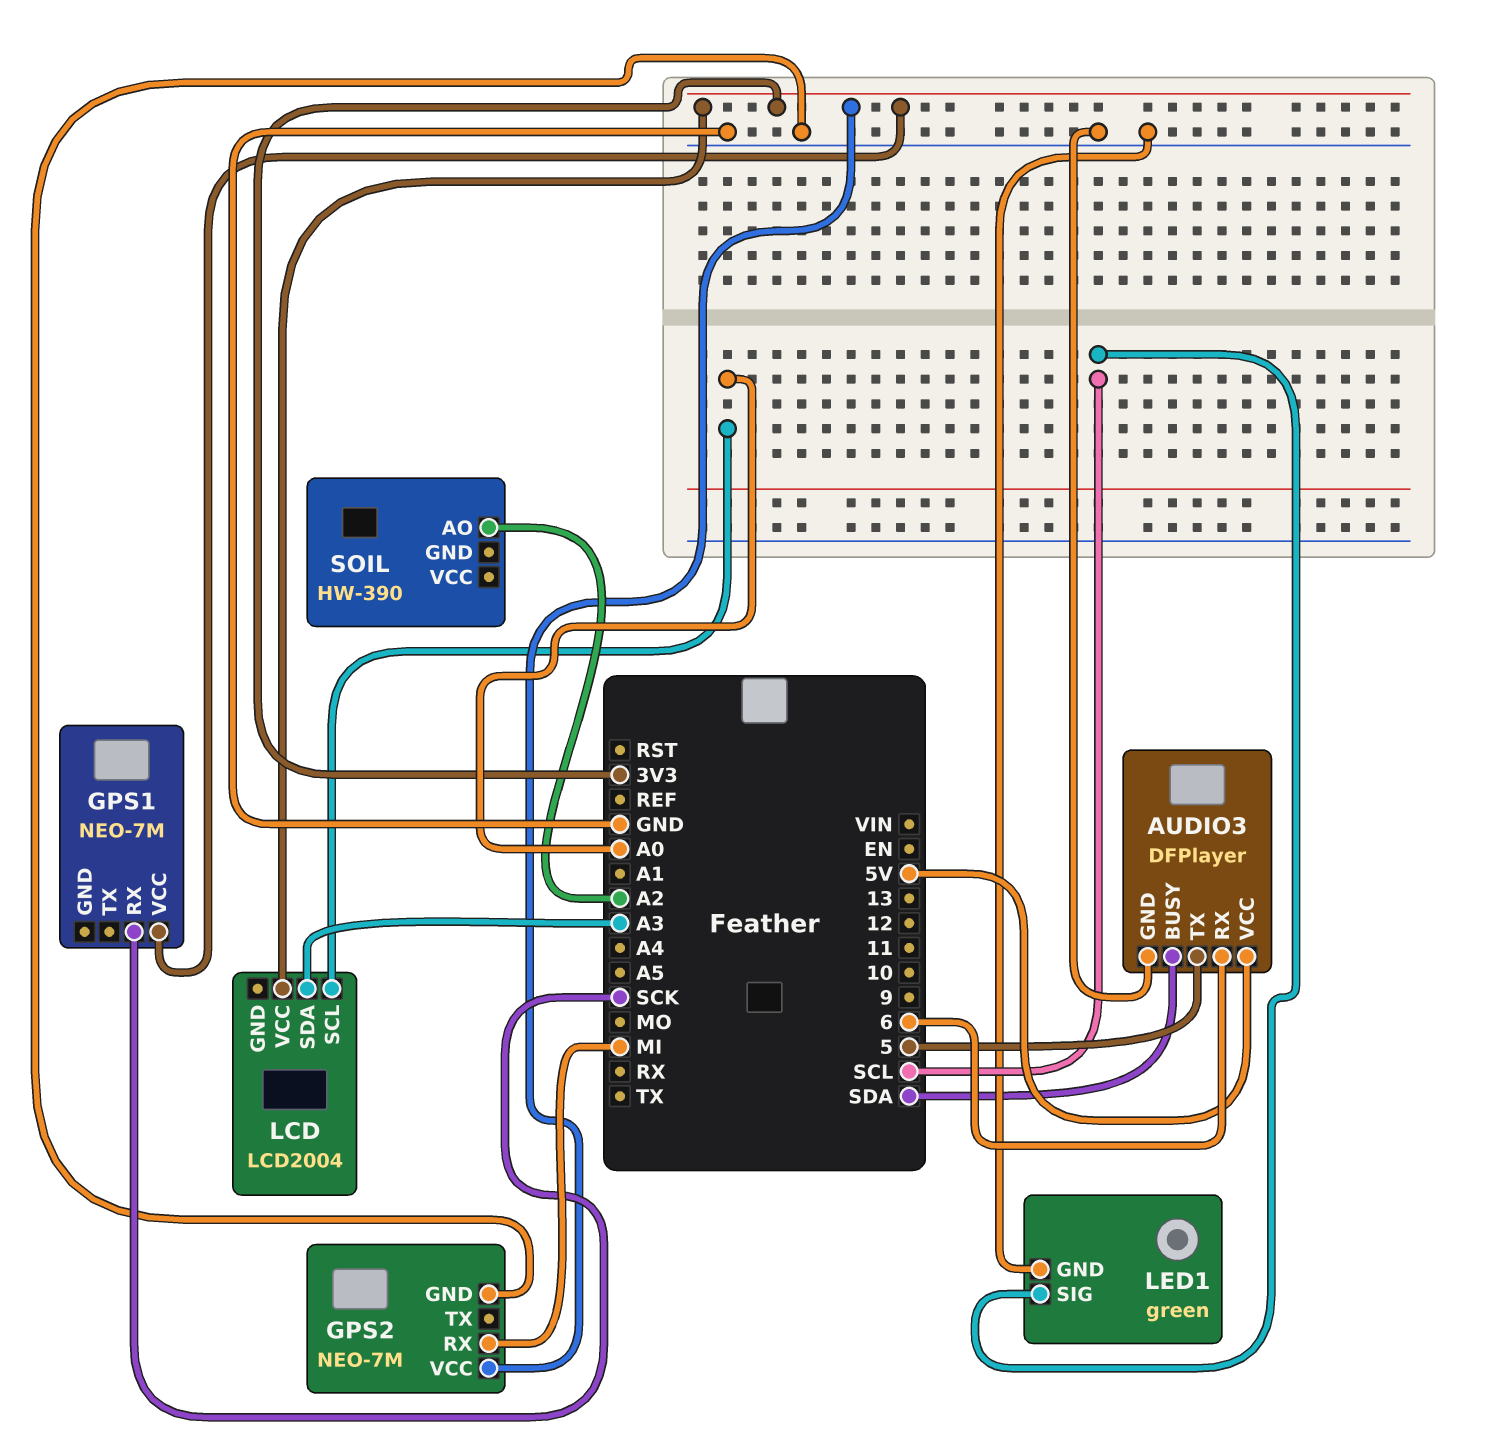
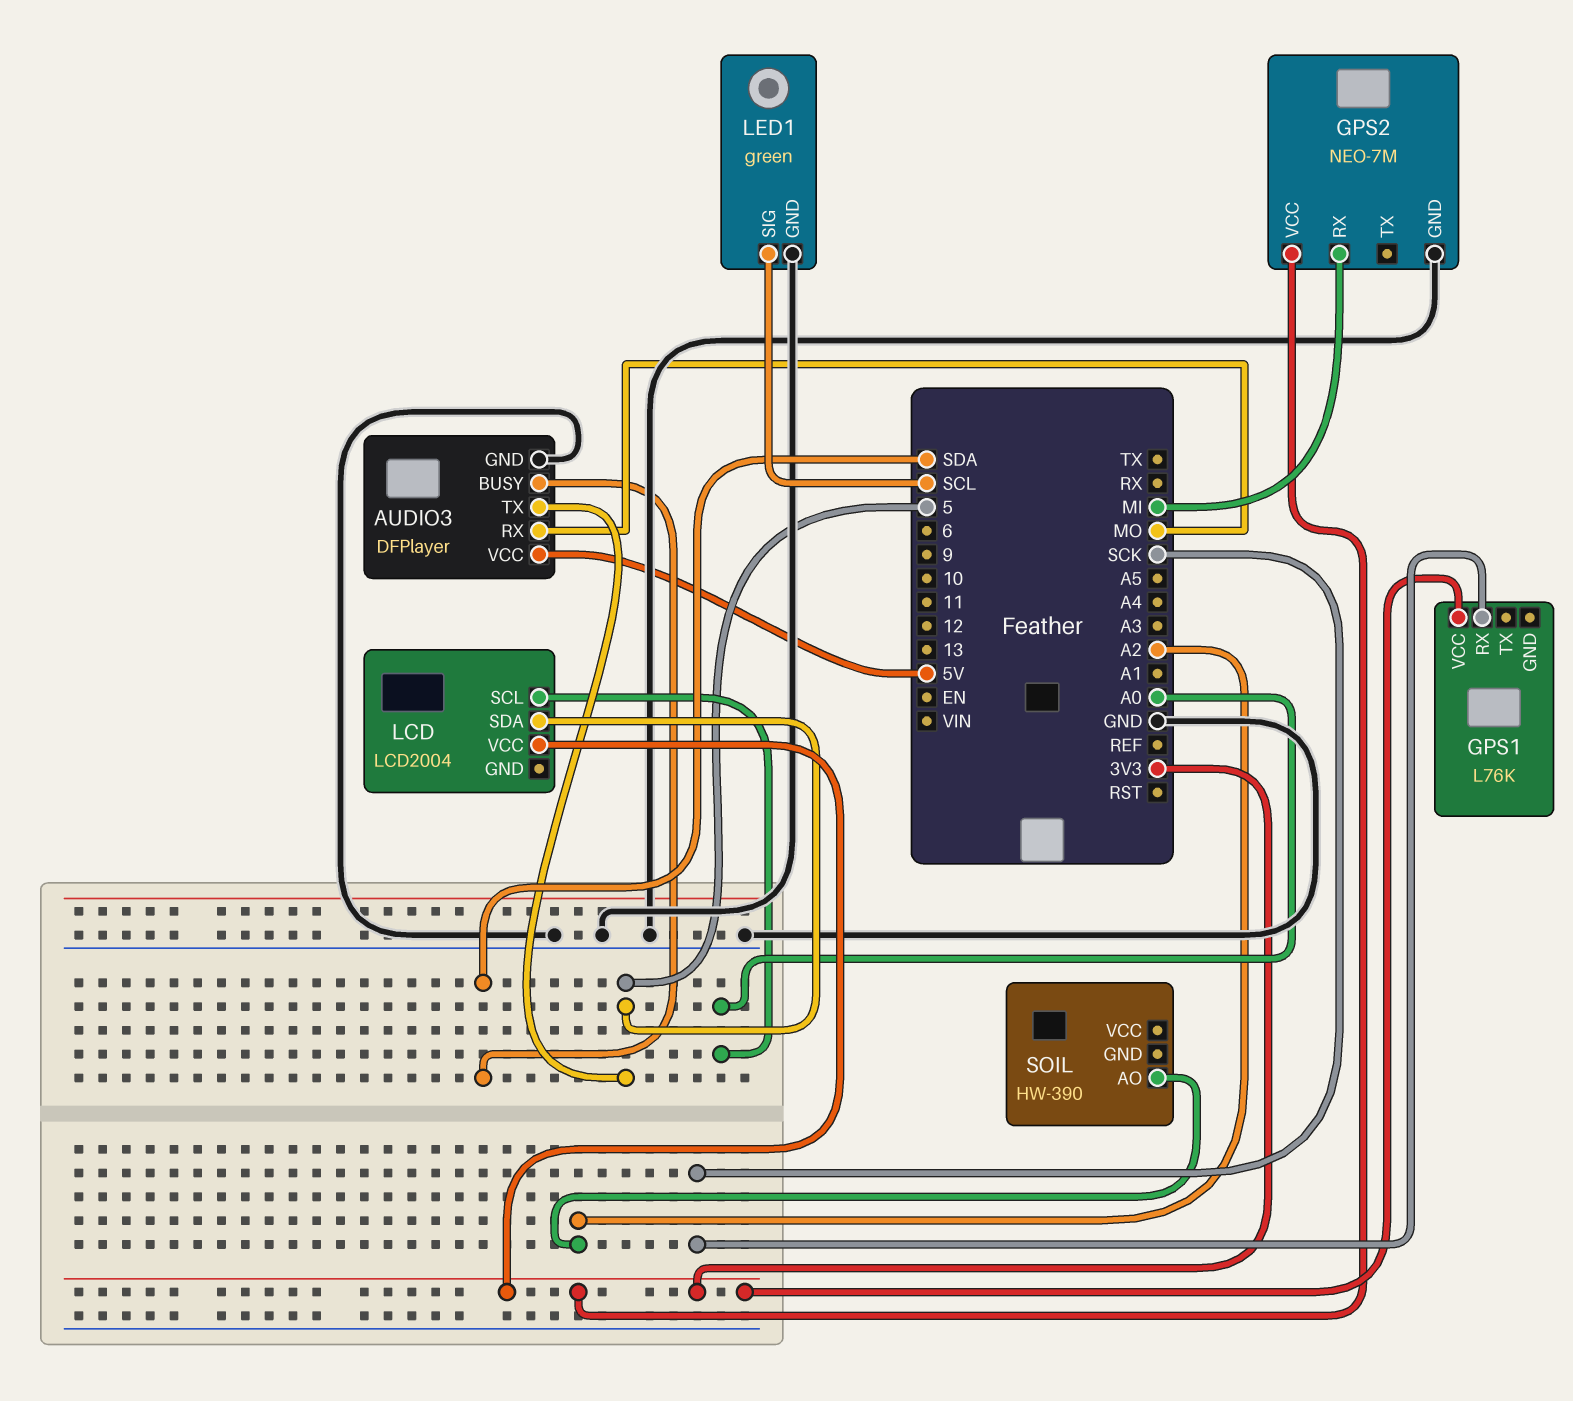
AUDIO3 pin RX: 6 -> MO
GPS1: NEO-7M -> L76K
LCD pin SDA: A3 -> 5

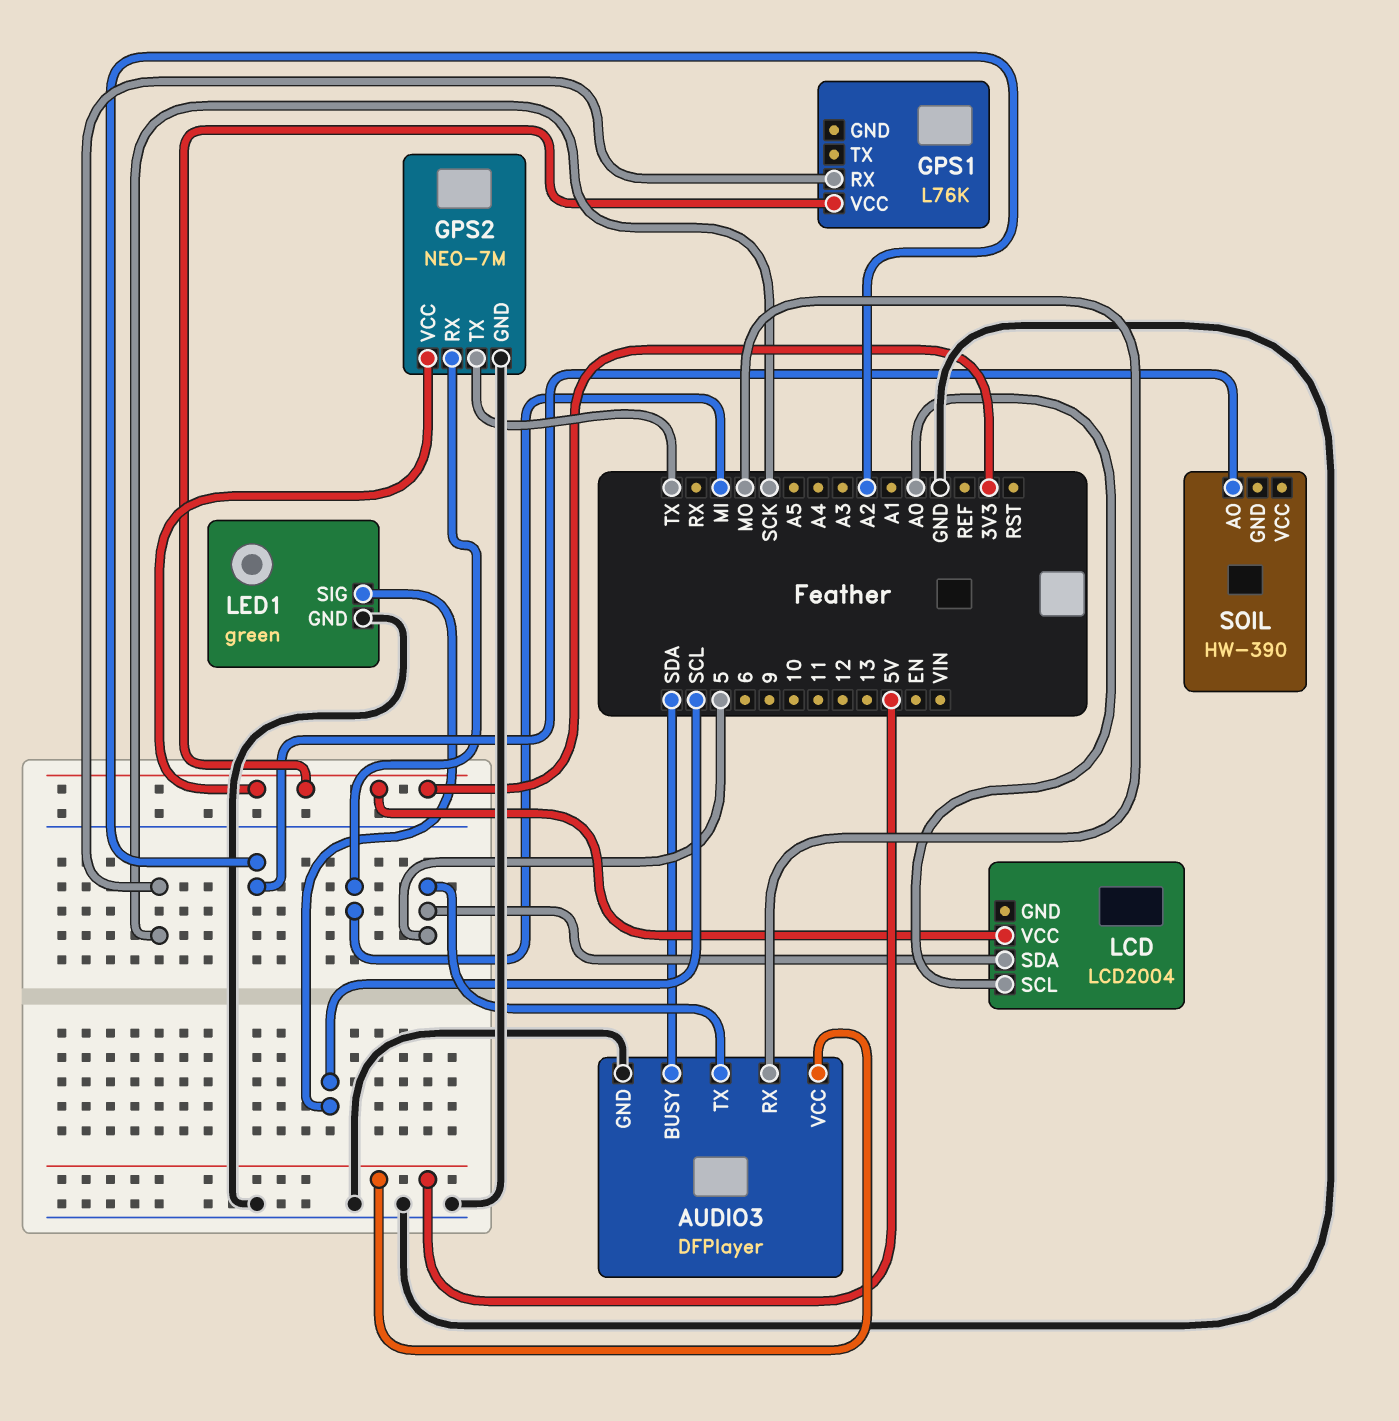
GPS2 pin TX: none -> TX

